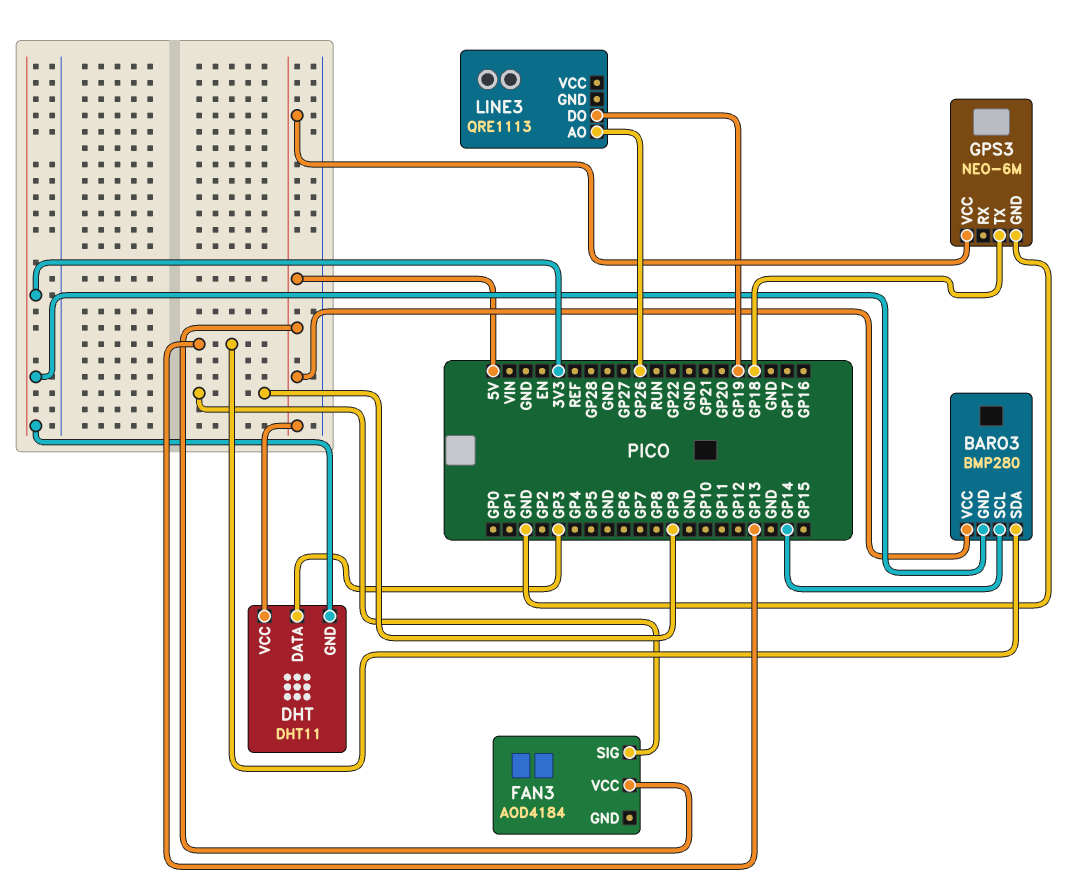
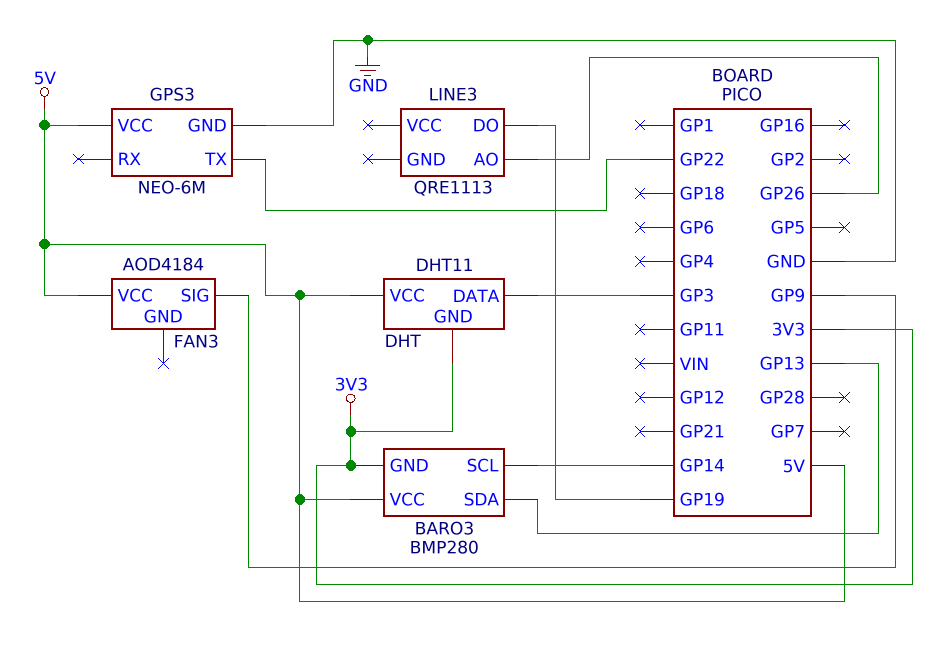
GPS3 pin TX: GP18 -> GP22

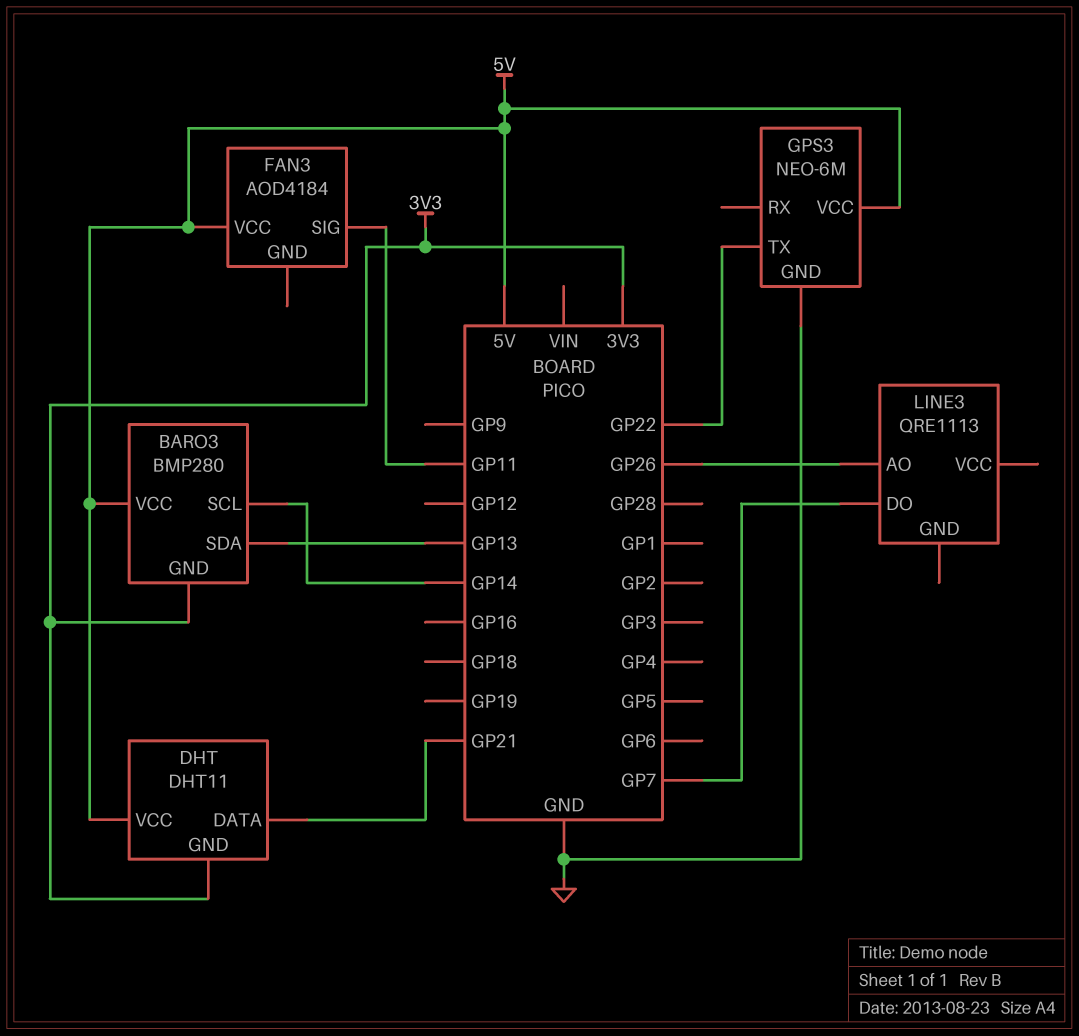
DHT pin DATA: GP3 -> GP21
FAN3 pin SIG: GP9 -> GP11
LINE3 pin DO: GP19 -> GP7

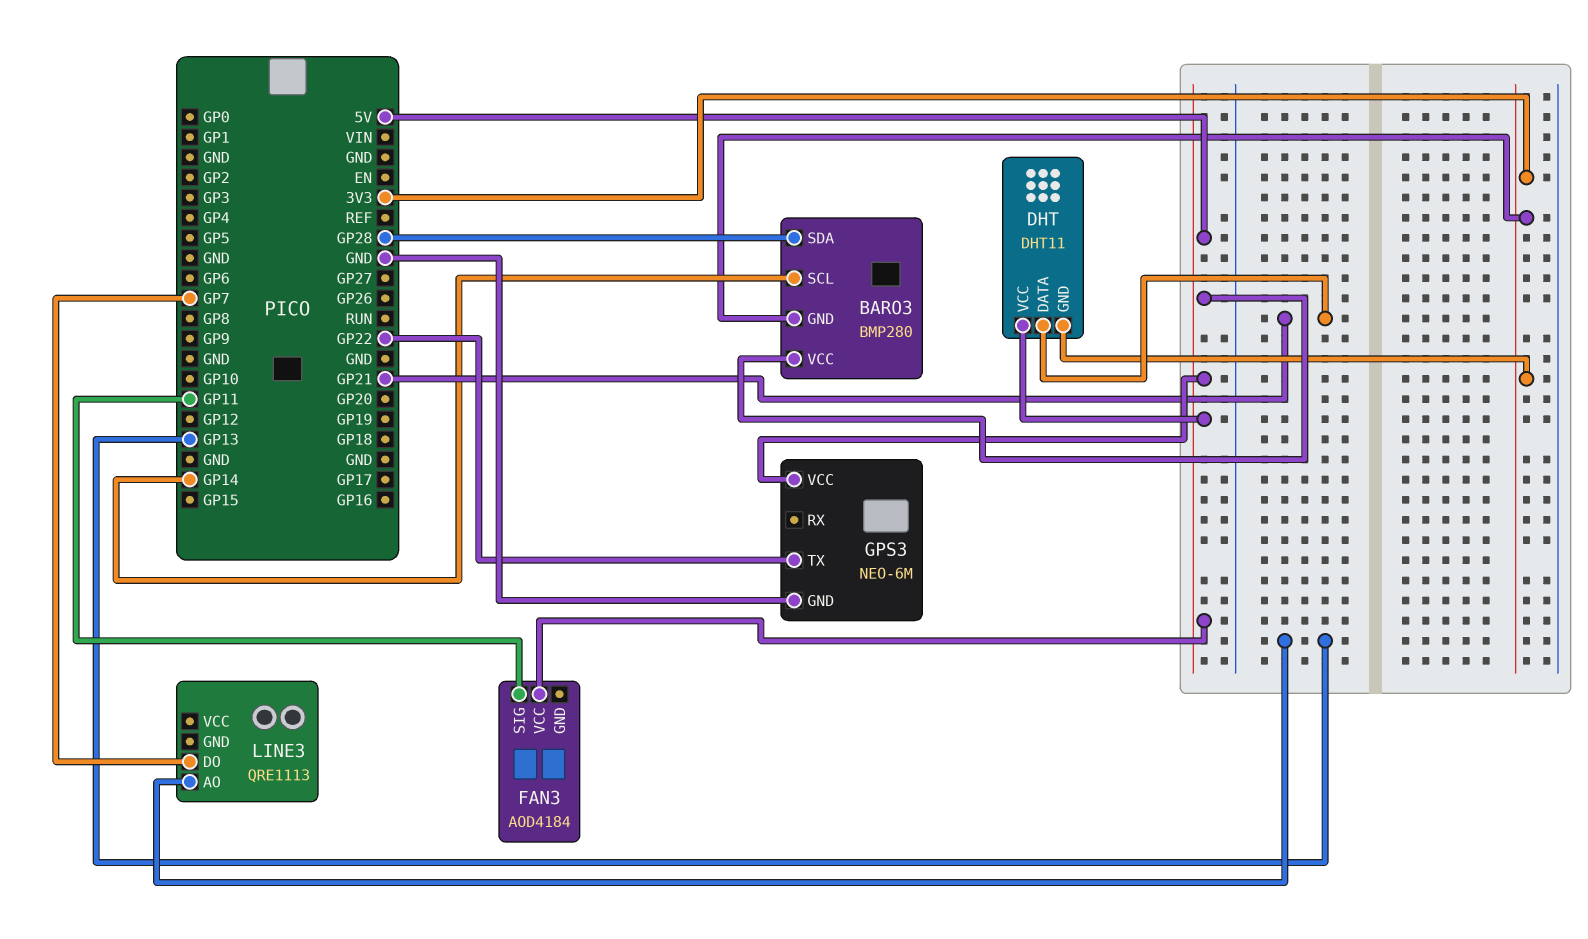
BARO3 pin SDA: GP13 -> GP28
LINE3 pin AO: GP26 -> GP13

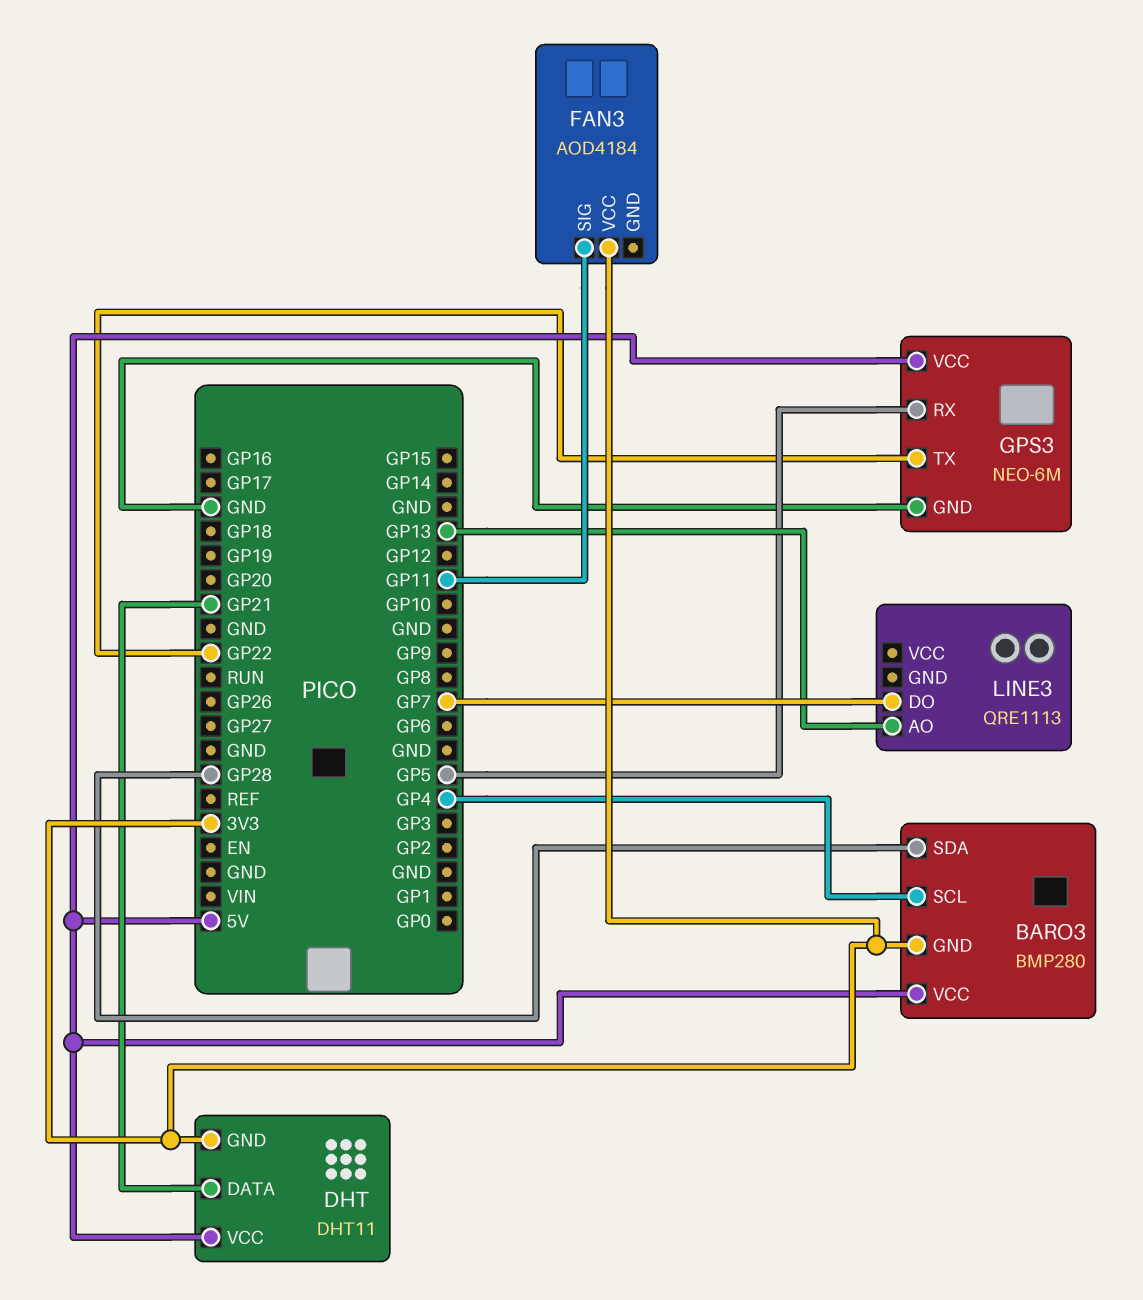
BARO3 pin SCL: GP14 -> GP4
FAN3 pin VCC: 5V -> 3V3
GPS3 pin RX: none -> GP5

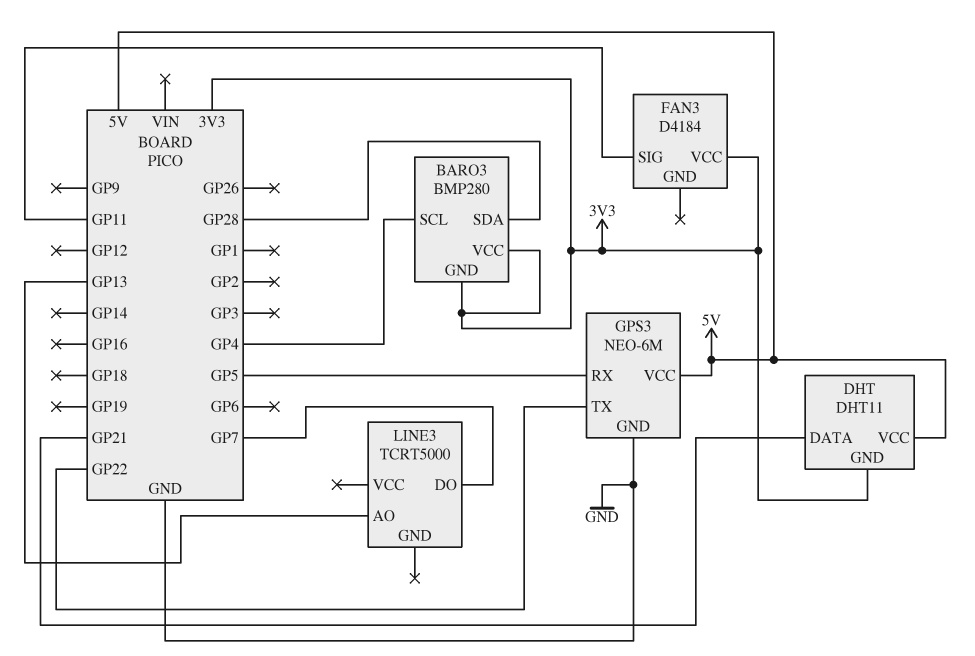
BARO3 pin VCC: 5V -> 3V3
FAN3: AOD4184 -> D4184
LINE3: QRE1113 -> TCRT5000

